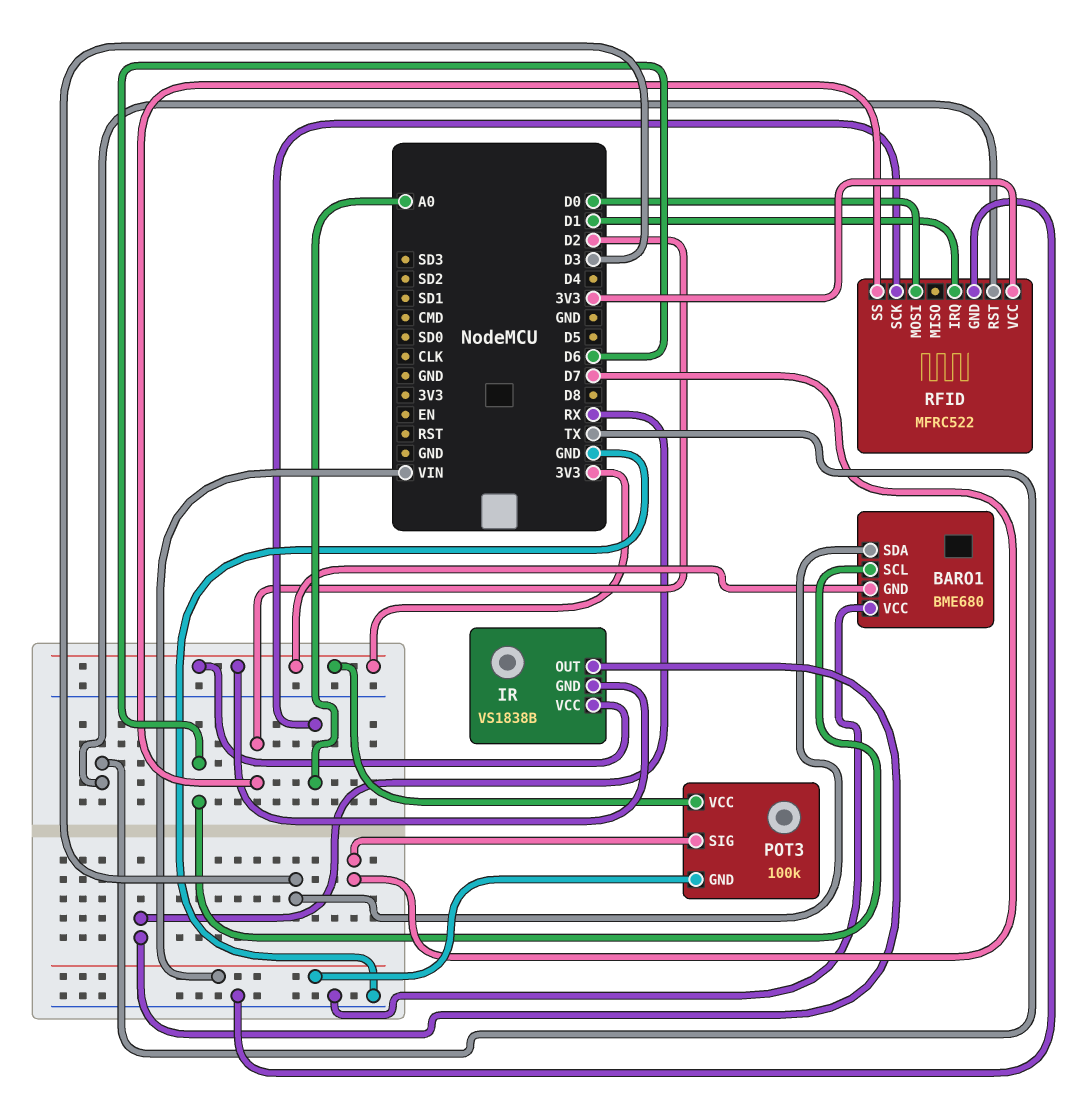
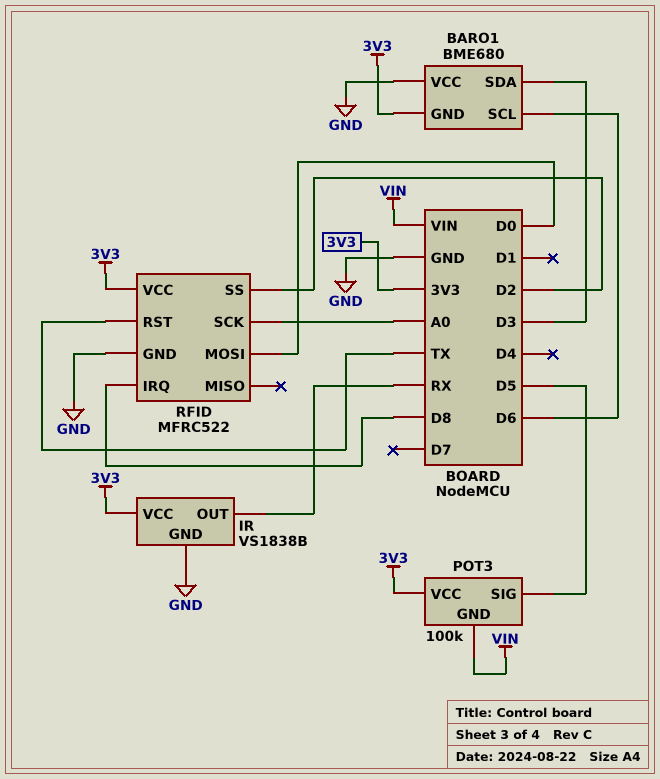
IR pin GND: 3V3 -> GND
POT3 pin SIG: D7 -> D5
RFID pin IRQ: D1 -> D8

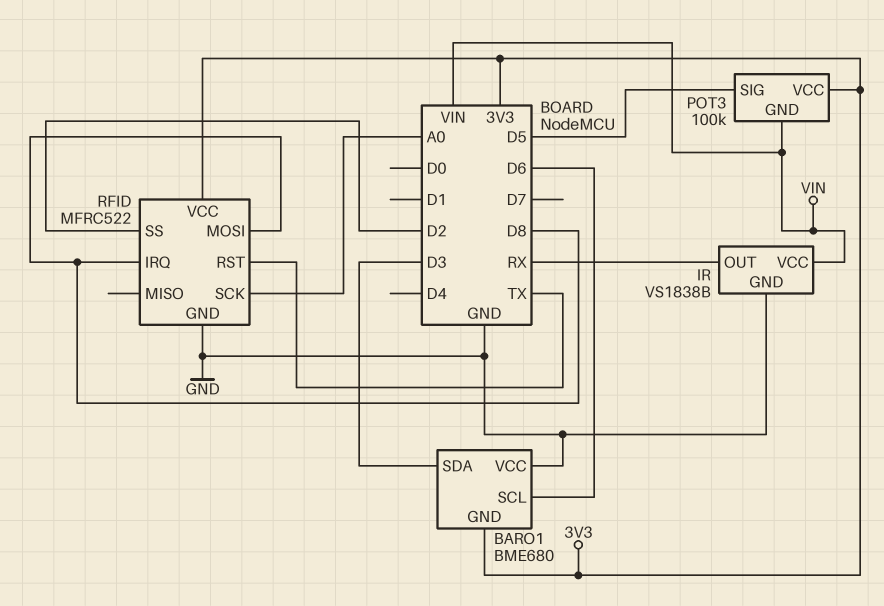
IR pin VCC: 3V3 -> VIN
RFID pin MOSI: D0 -> D8

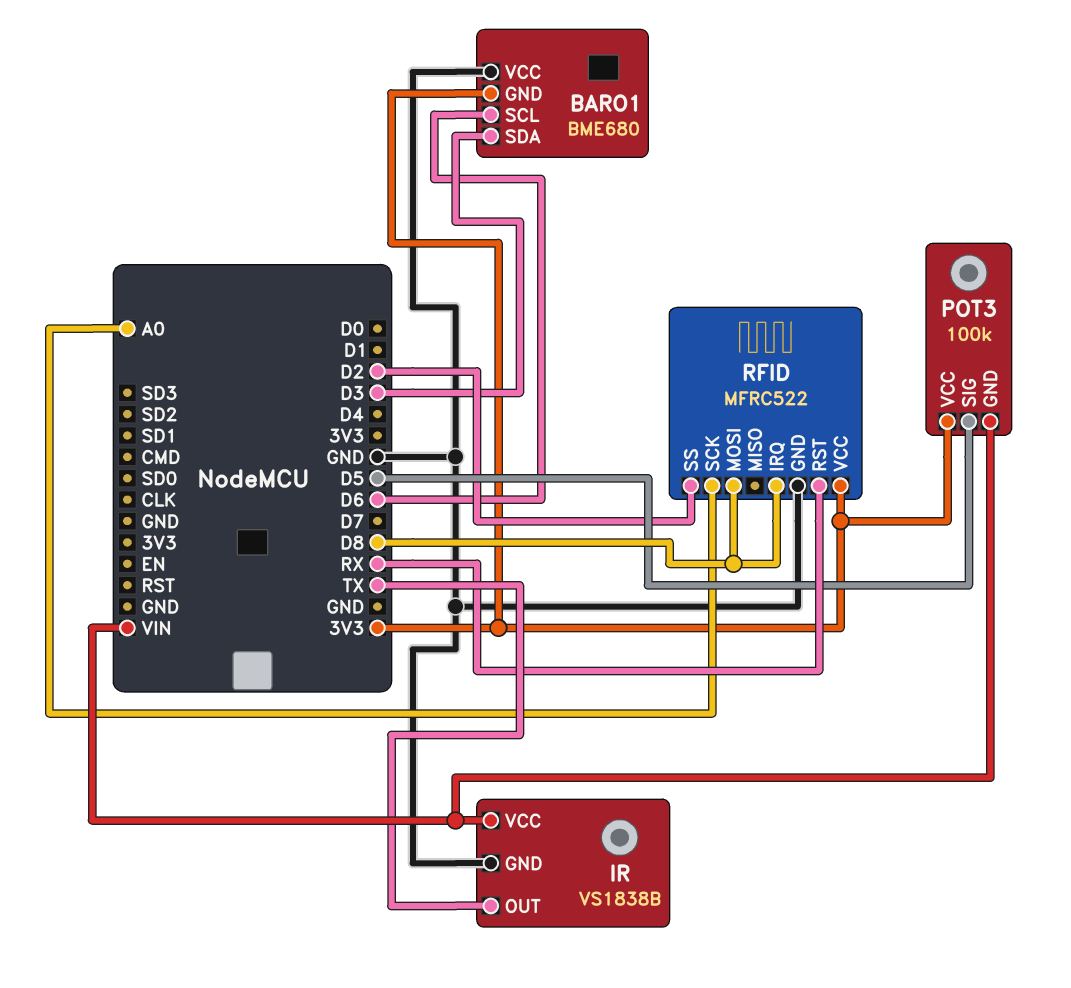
IR pin OUT: RX -> TX
RFID pin RST: TX -> RX

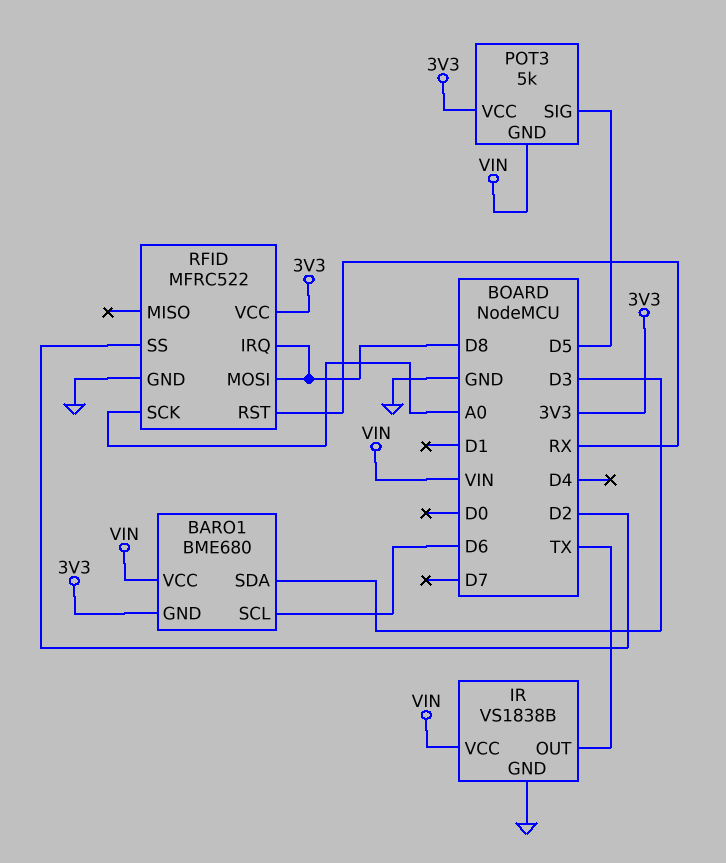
BARO1 pin VCC: GND -> VIN
POT3: 100k -> 5k

